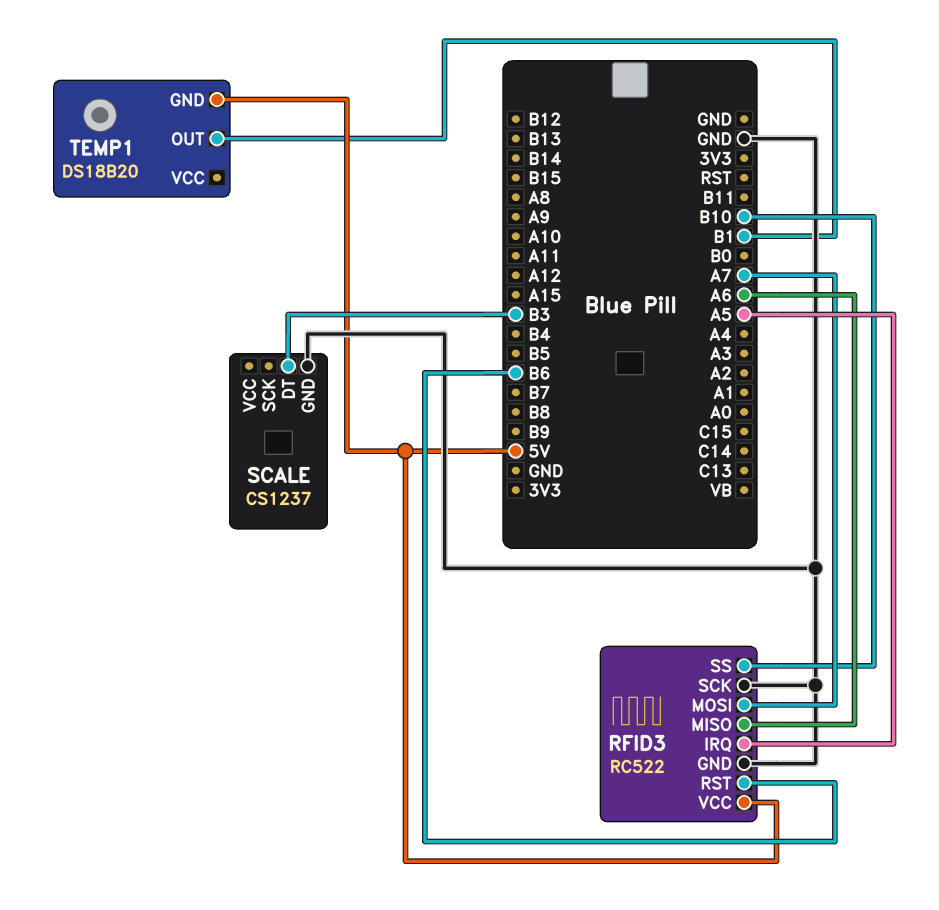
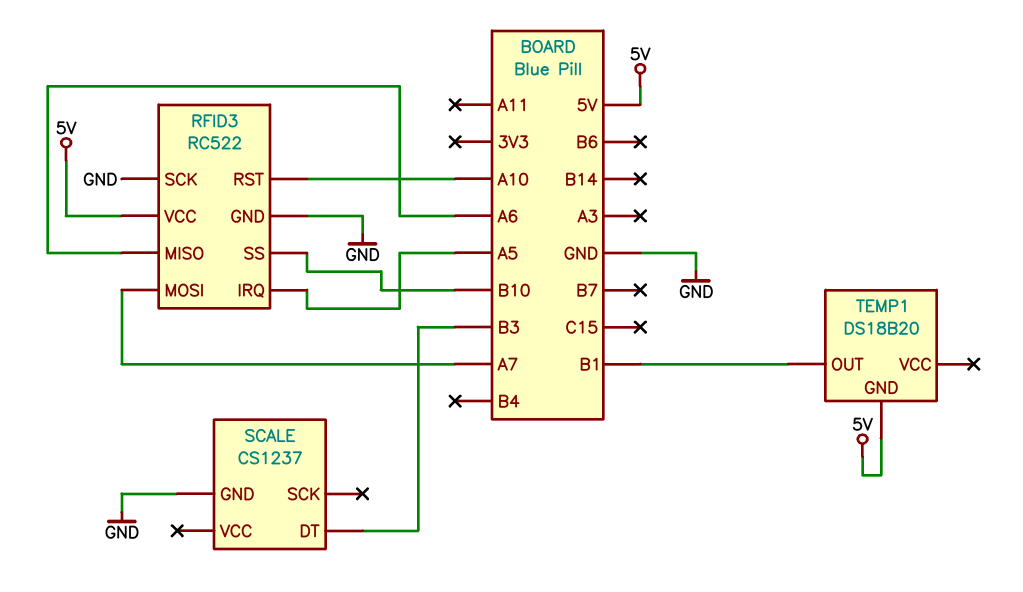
RFID3 pin RST: B6 -> A10

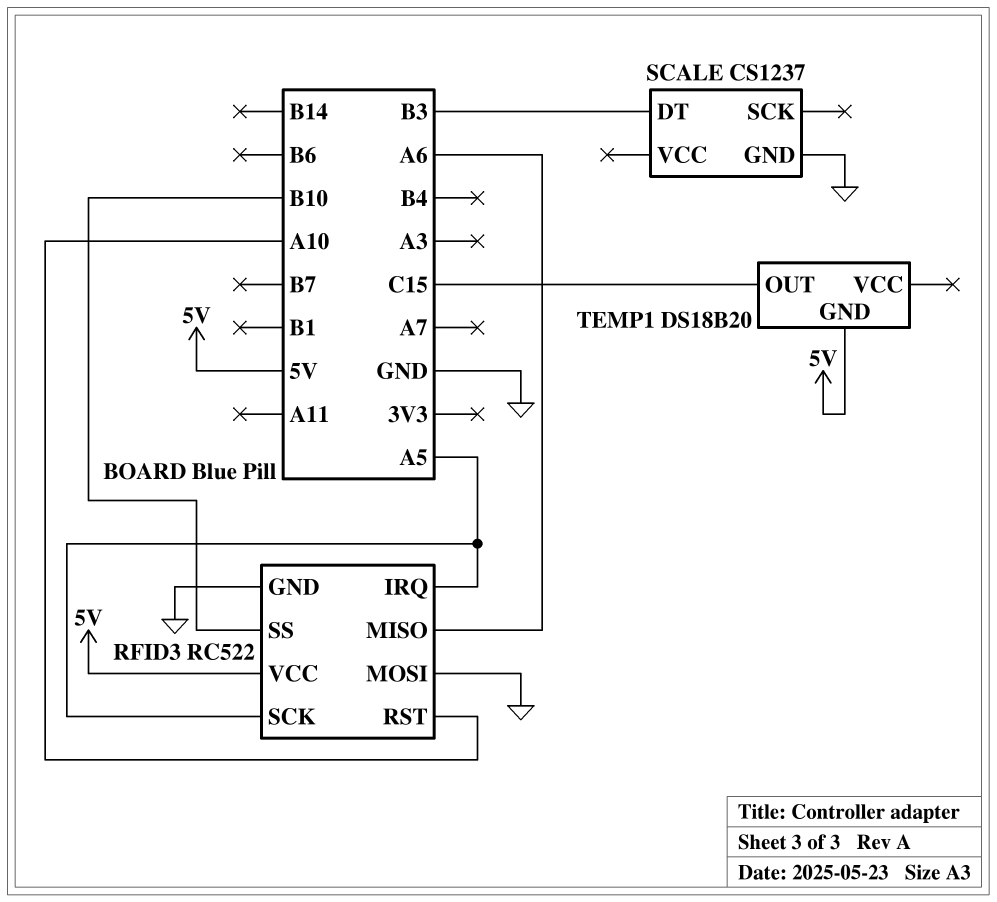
RFID3 pin MOSI: A7 -> GND
RFID3 pin SCK: GND -> A5
TEMP1 pin OUT: B1 -> C15

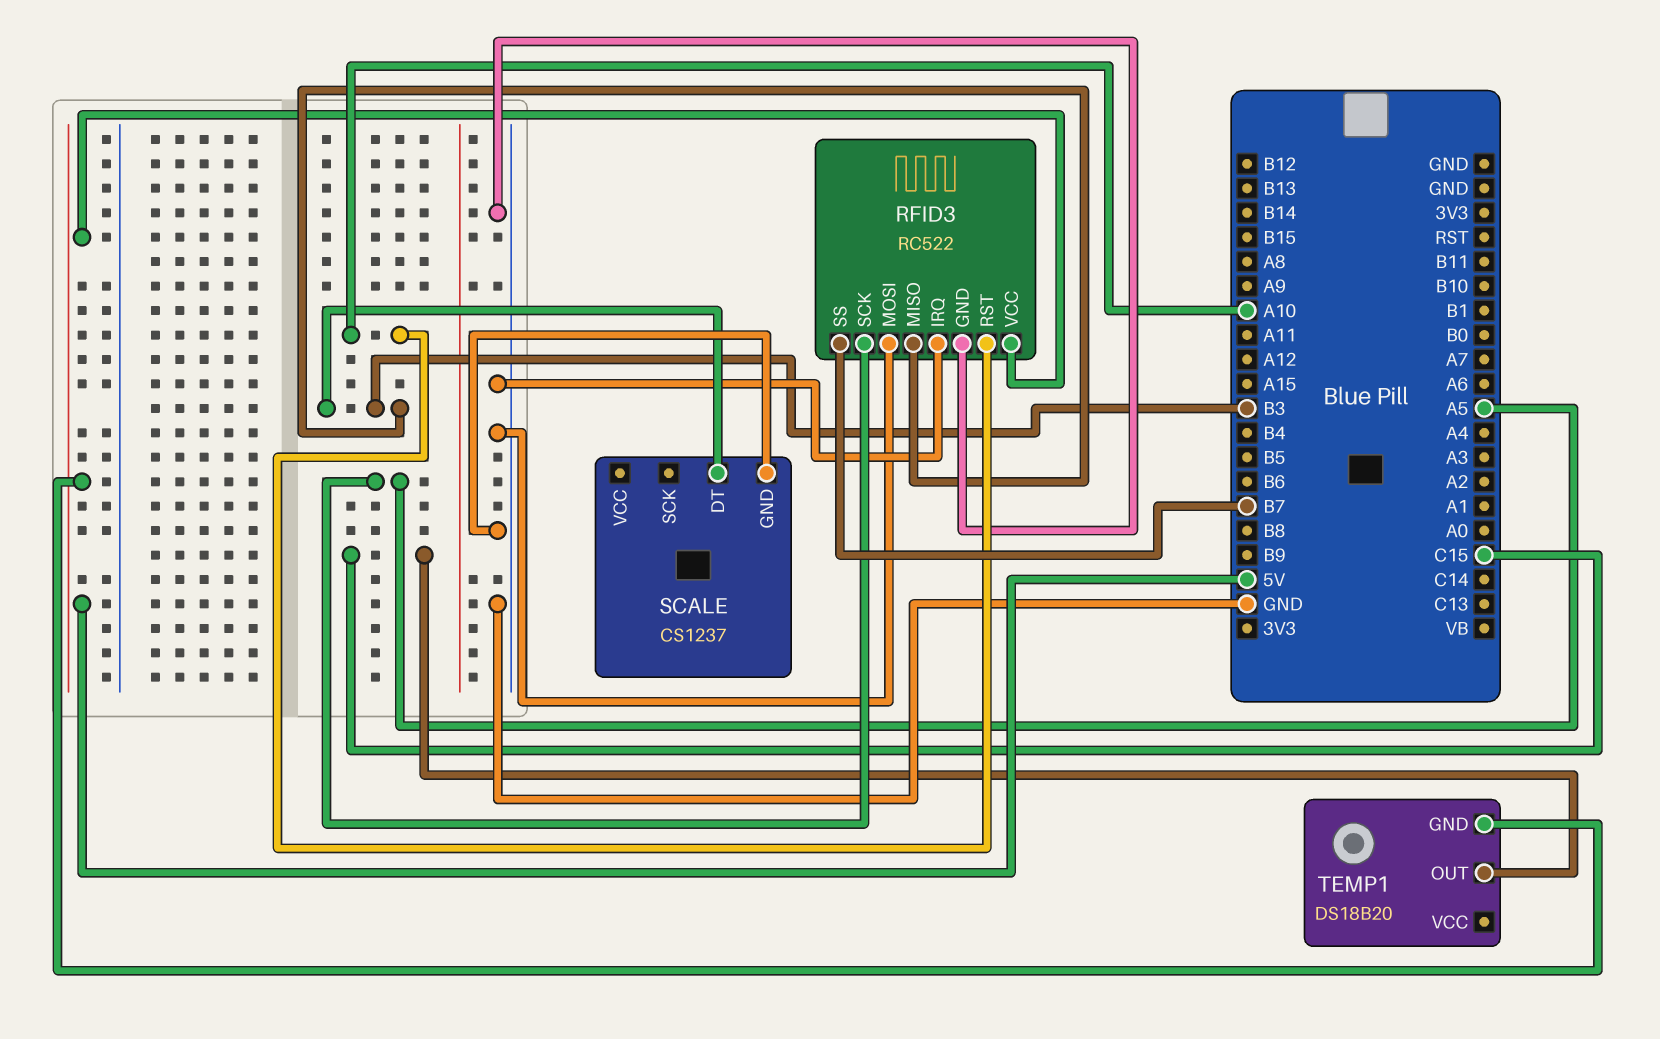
RFID3 pin IRQ: A5 -> GND
RFID3 pin MISO: A6 -> B3
RFID3 pin SS: B10 -> B7

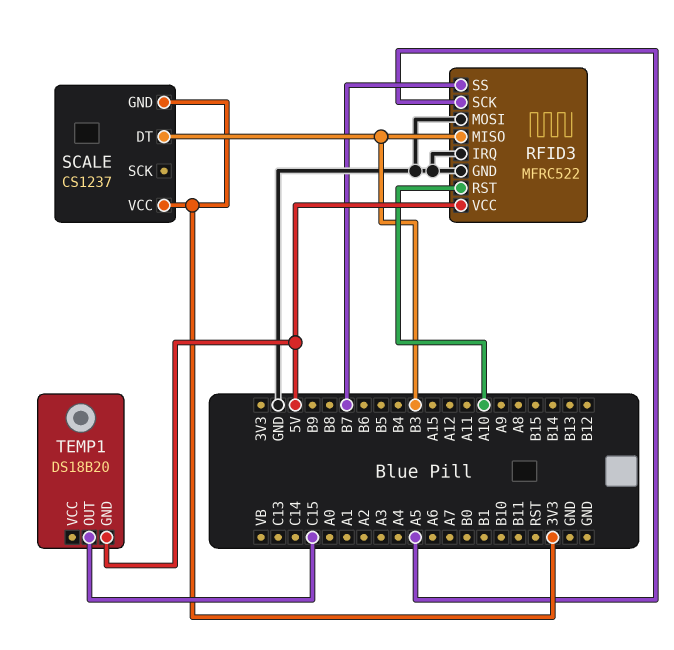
RFID3: RC522 -> MFRC522
SCALE pin GND: GND -> 3V3
SCALE pin VCC: none -> 3V3

